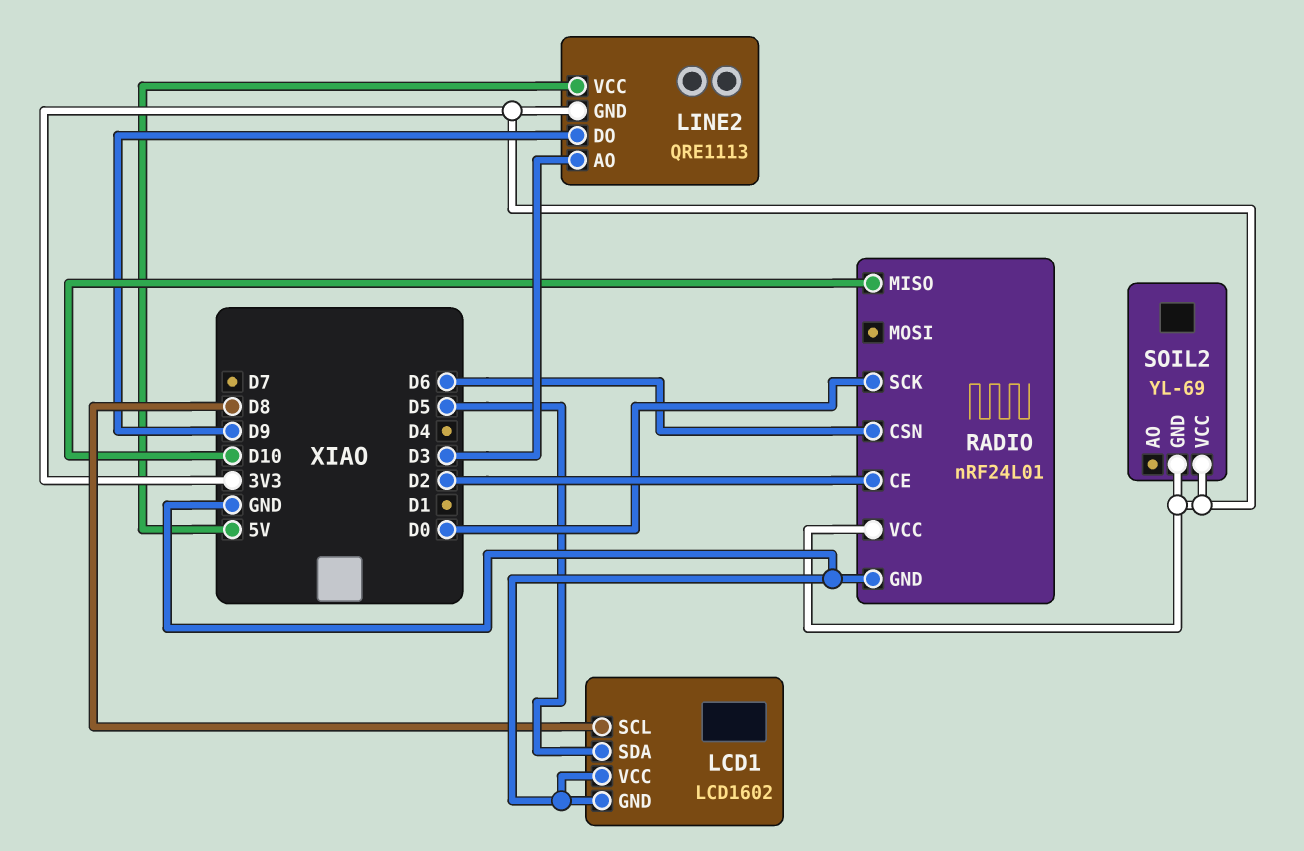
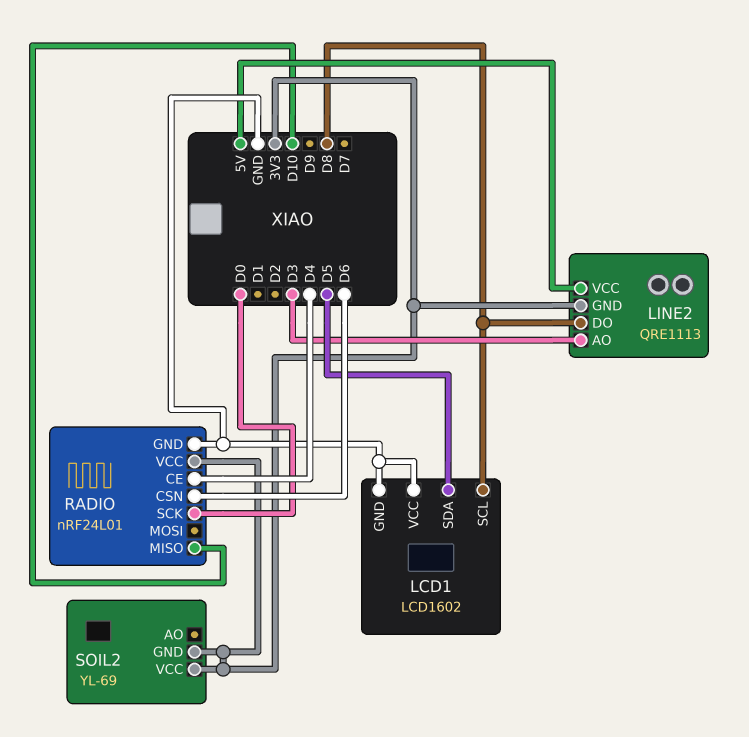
LINE2 pin DO: D9 -> D8
RADIO pin CE: D2 -> D4

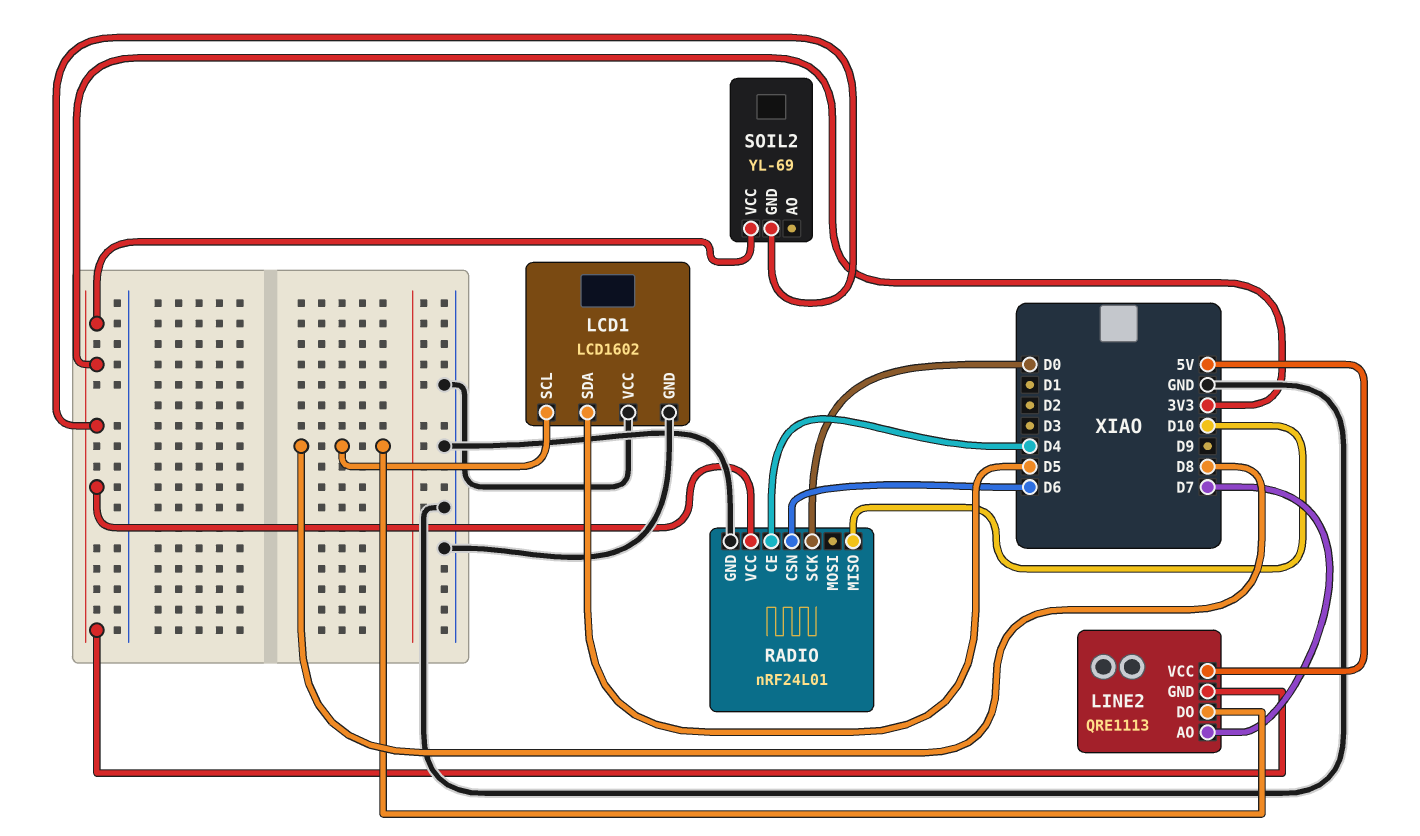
LINE2 pin AO: D3 -> D7

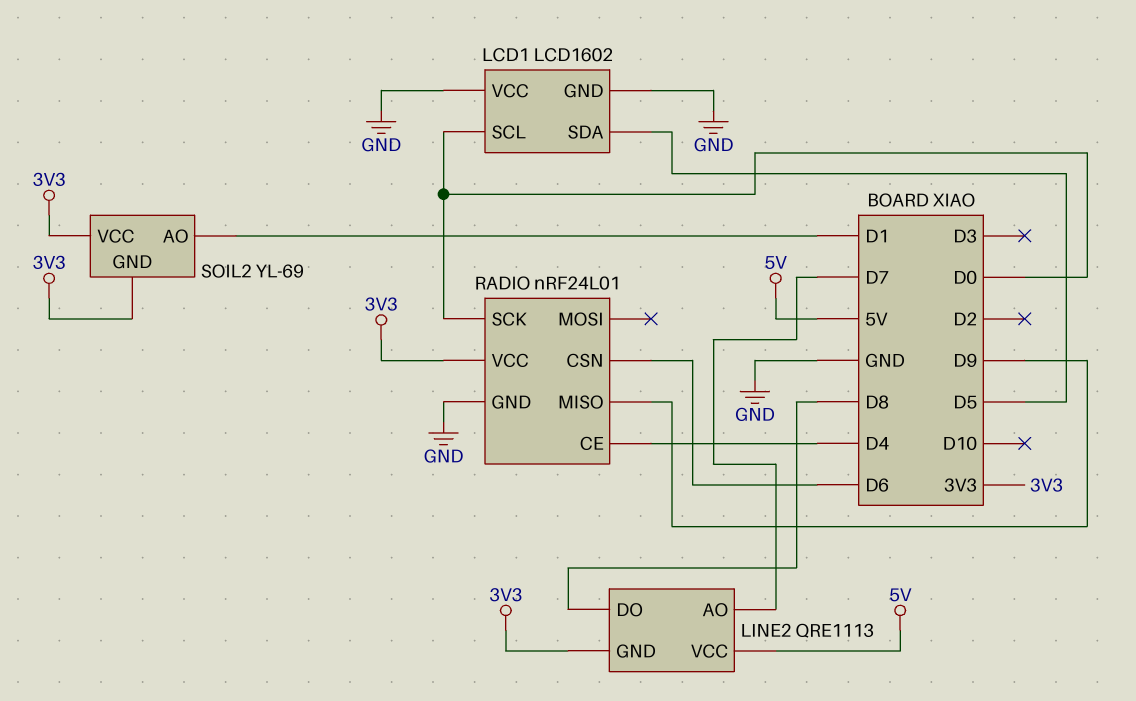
LCD1 pin SCL: D8 -> D0
RADIO pin MISO: D10 -> D9
SOIL2 pin AO: none -> D1

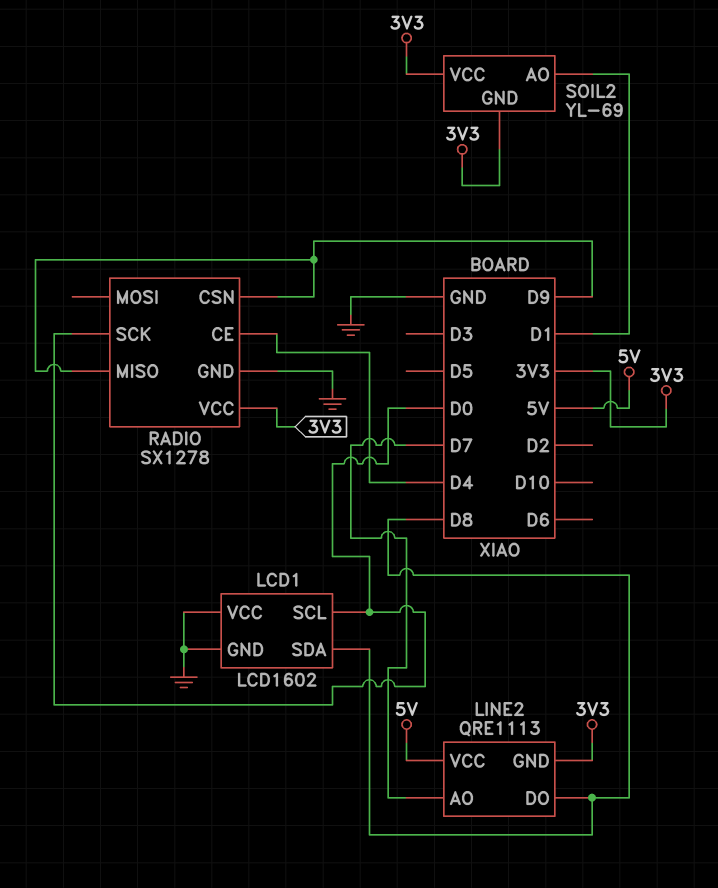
LCD1 pin SDA: D5 -> D8
RADIO: nRF24L01 -> SX1278
RADIO pin CSN: D6 -> D9

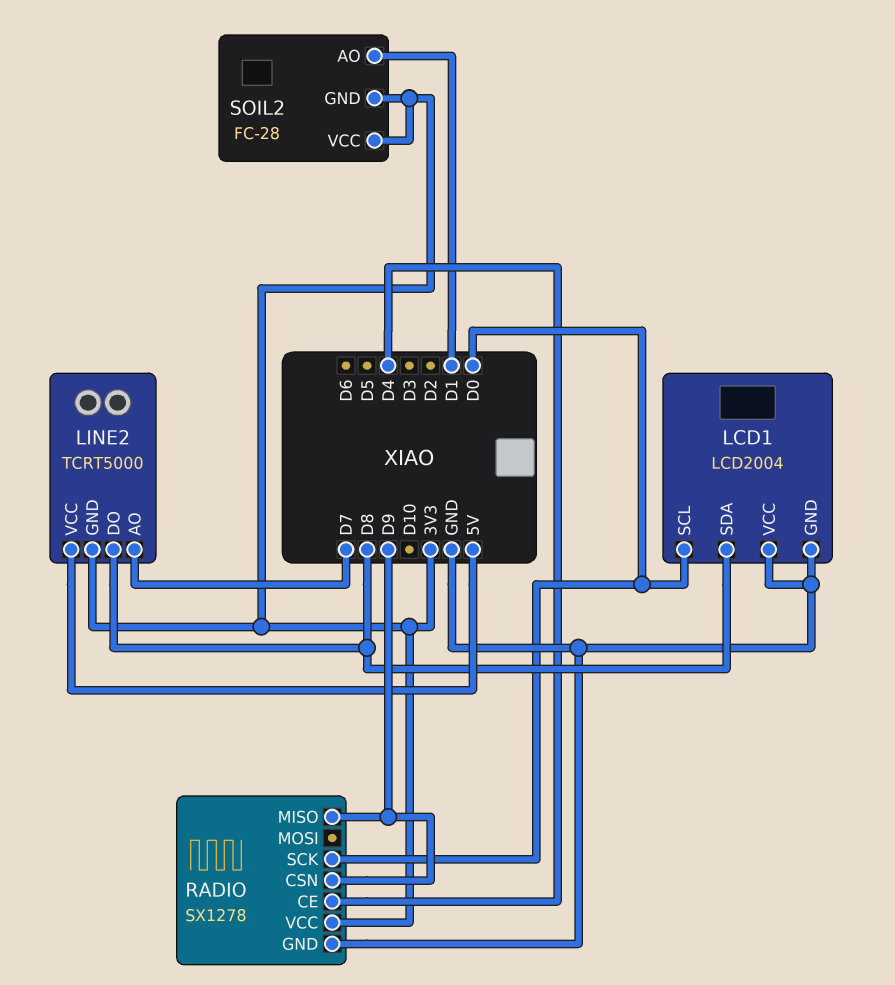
LCD1: LCD1602 -> LCD2004
LINE2: QRE1113 -> TCRT5000
SOIL2: YL-69 -> FC-28

